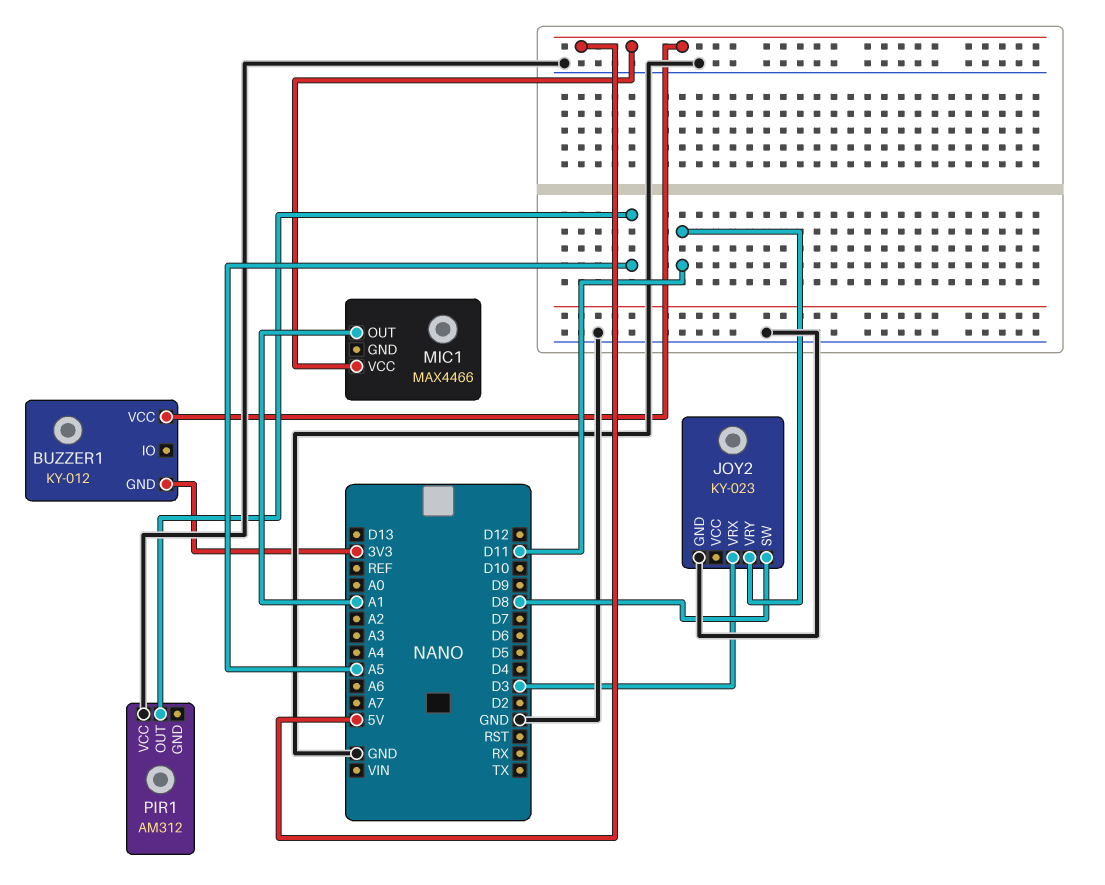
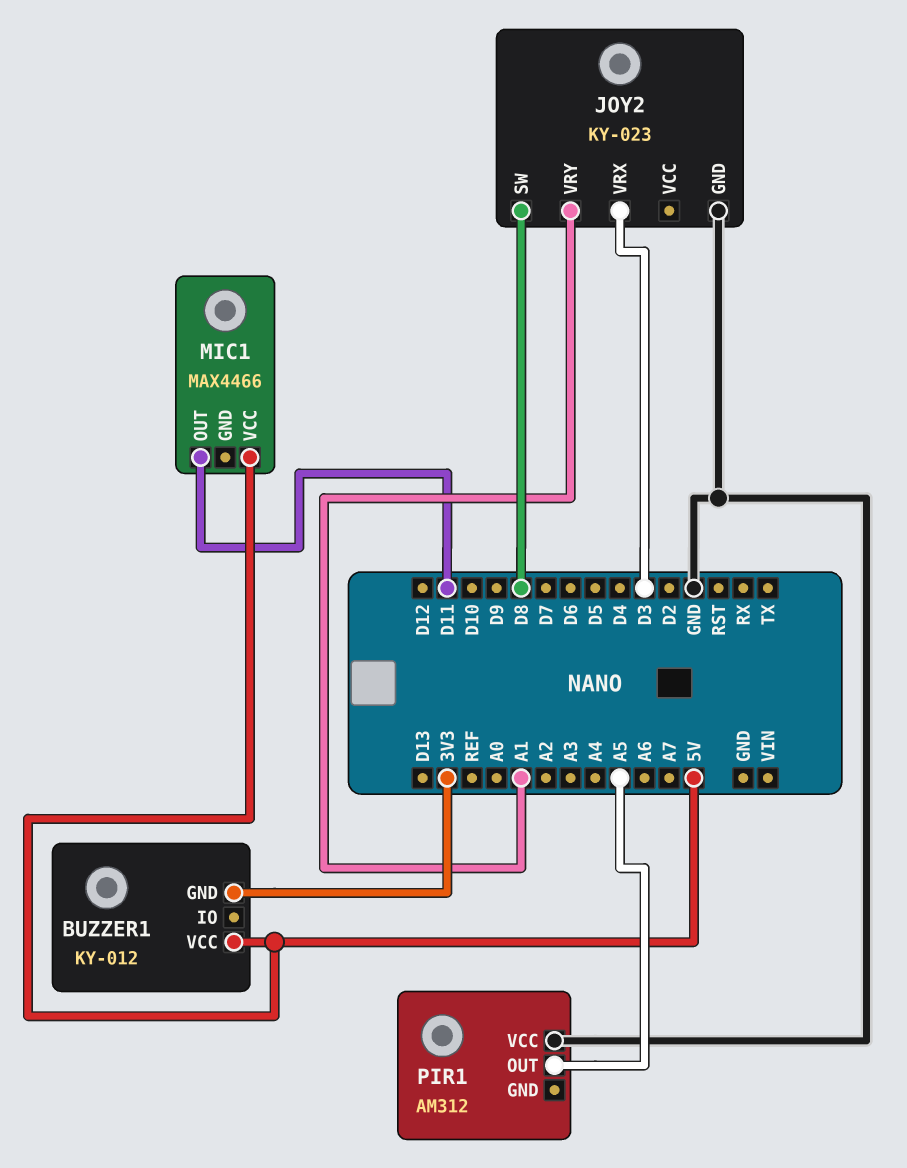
JOY2 pin VRY: D11 -> A1
MIC1 pin OUT: A1 -> D11

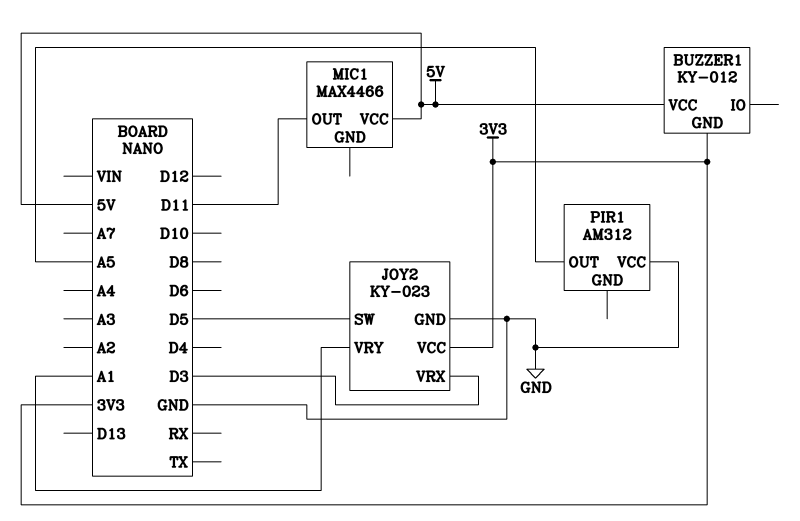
JOY2 pin SW: D8 -> D5
JOY2 pin VCC: none -> 3V3

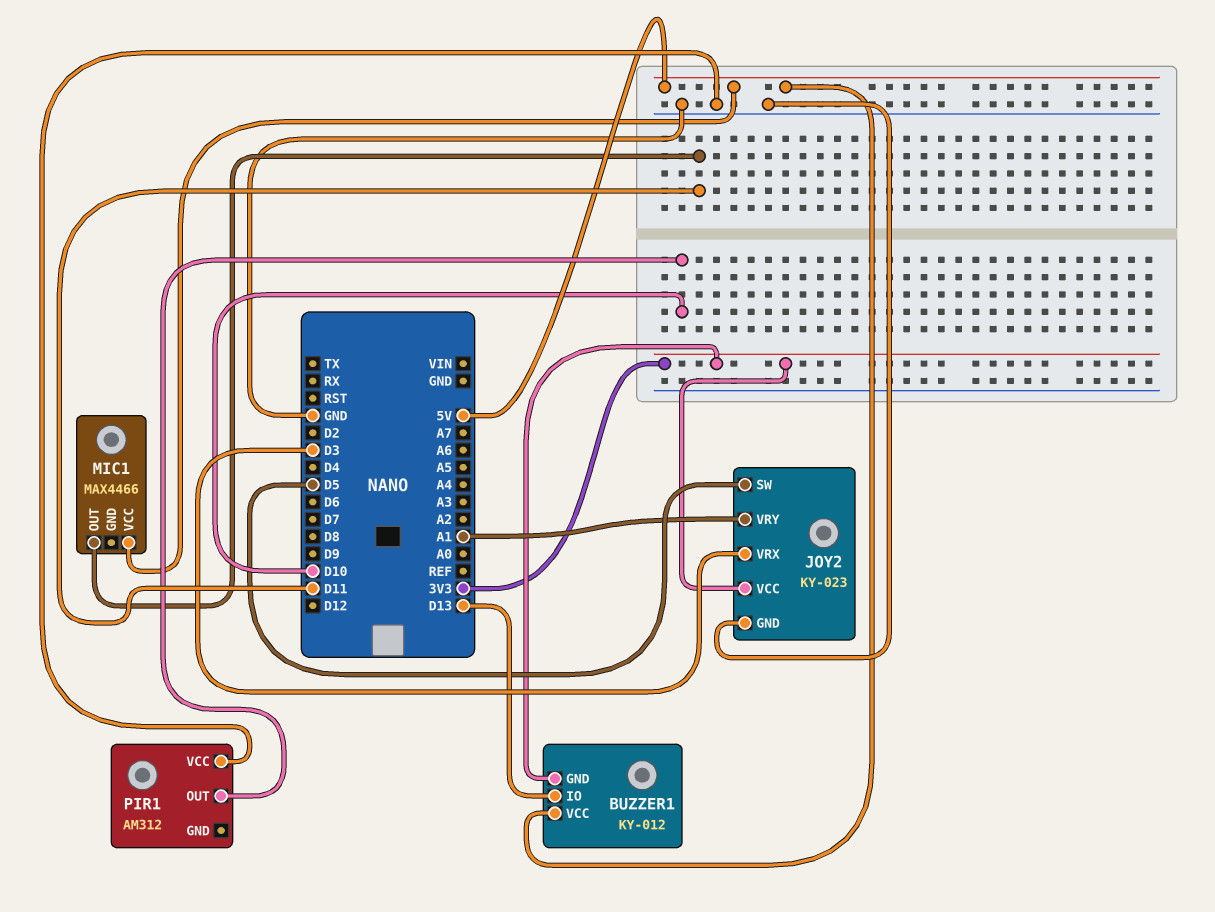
BUZZER1 pin IO: none -> D13
PIR1 pin OUT: A5 -> D10

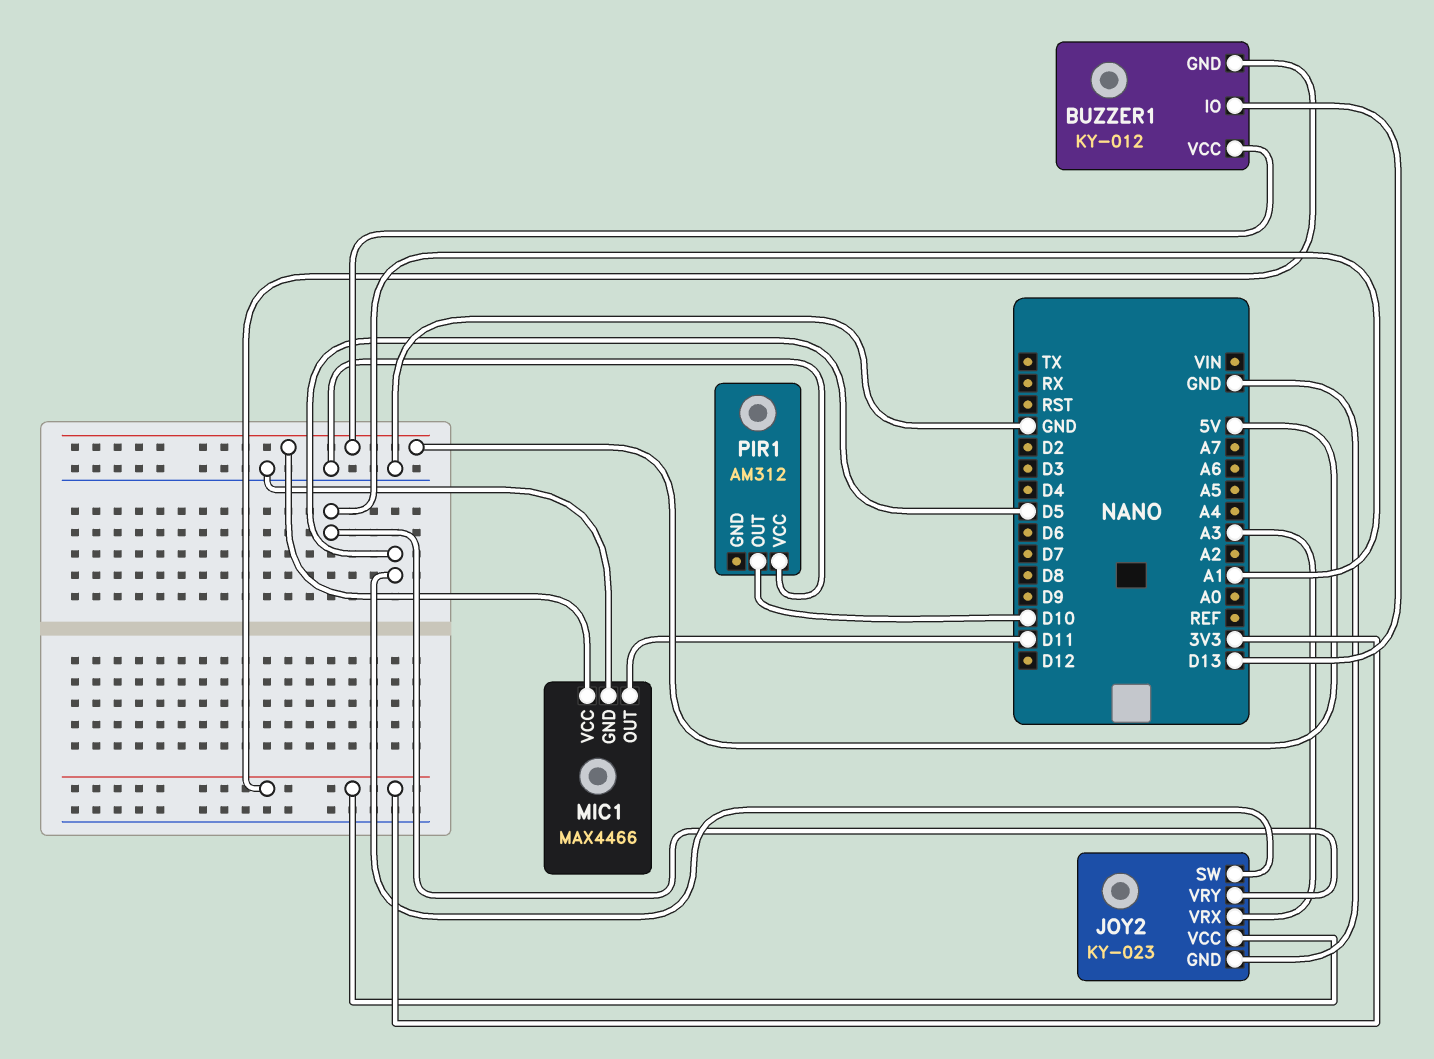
JOY2 pin VRX: D3 -> A3
MIC1 pin GND: none -> GND

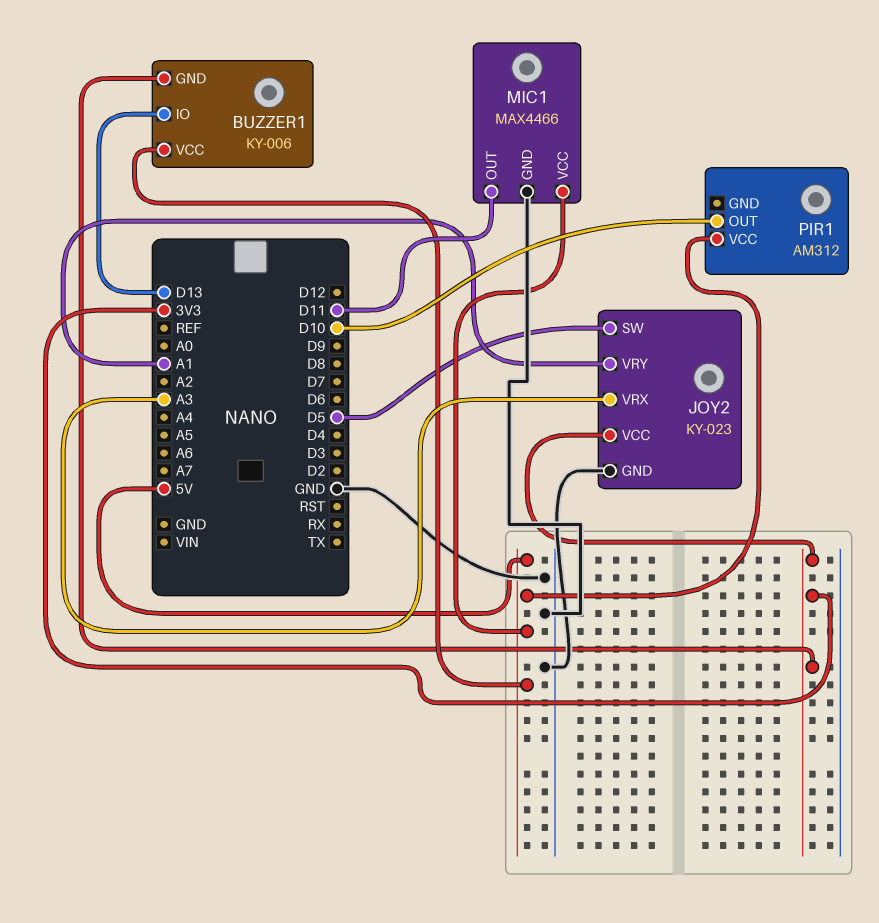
BUZZER1: KY-012 -> KY-006
PIR1 pin VCC: GND -> 5V

